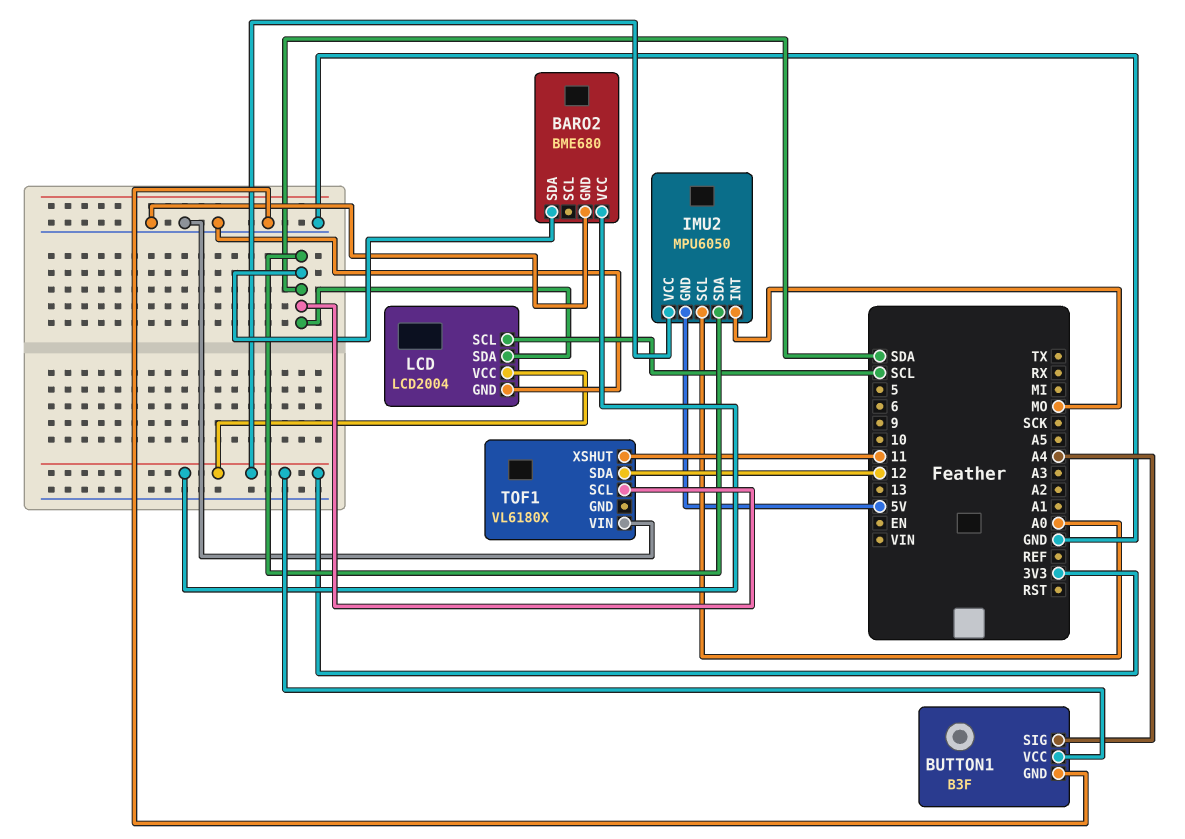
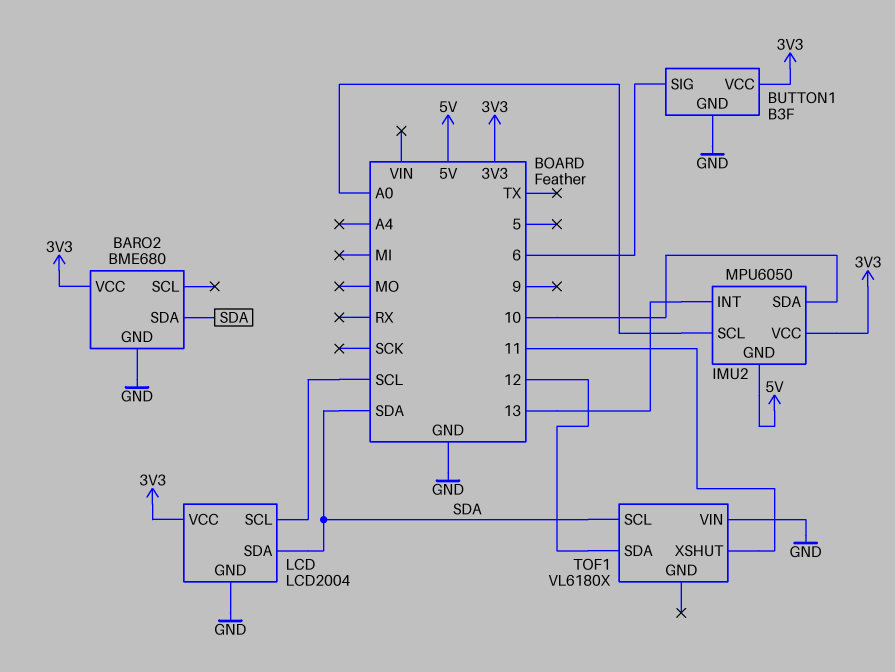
BUTTON1 pin SIG: A4 -> 6
IMU2 pin INT: MO -> 13
IMU2 pin SDA: SDA -> 10

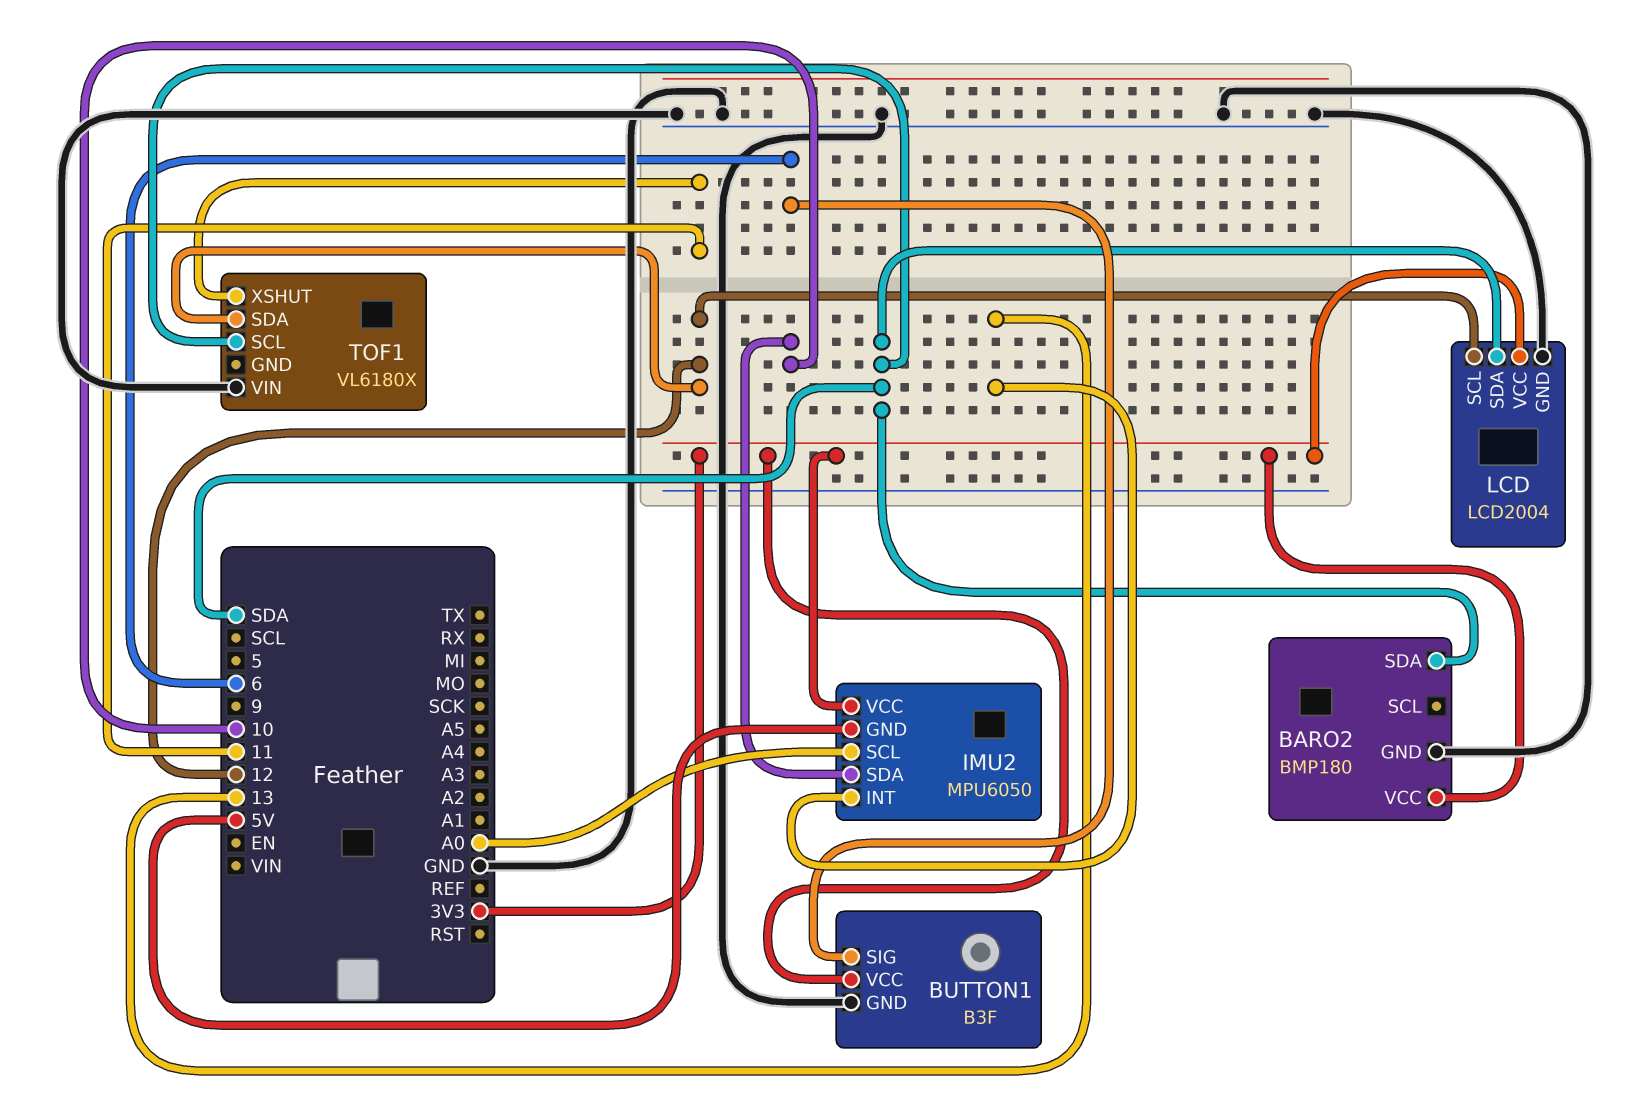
BARO2: BME680 -> BMP180
LCD pin SCL: SCL -> 12

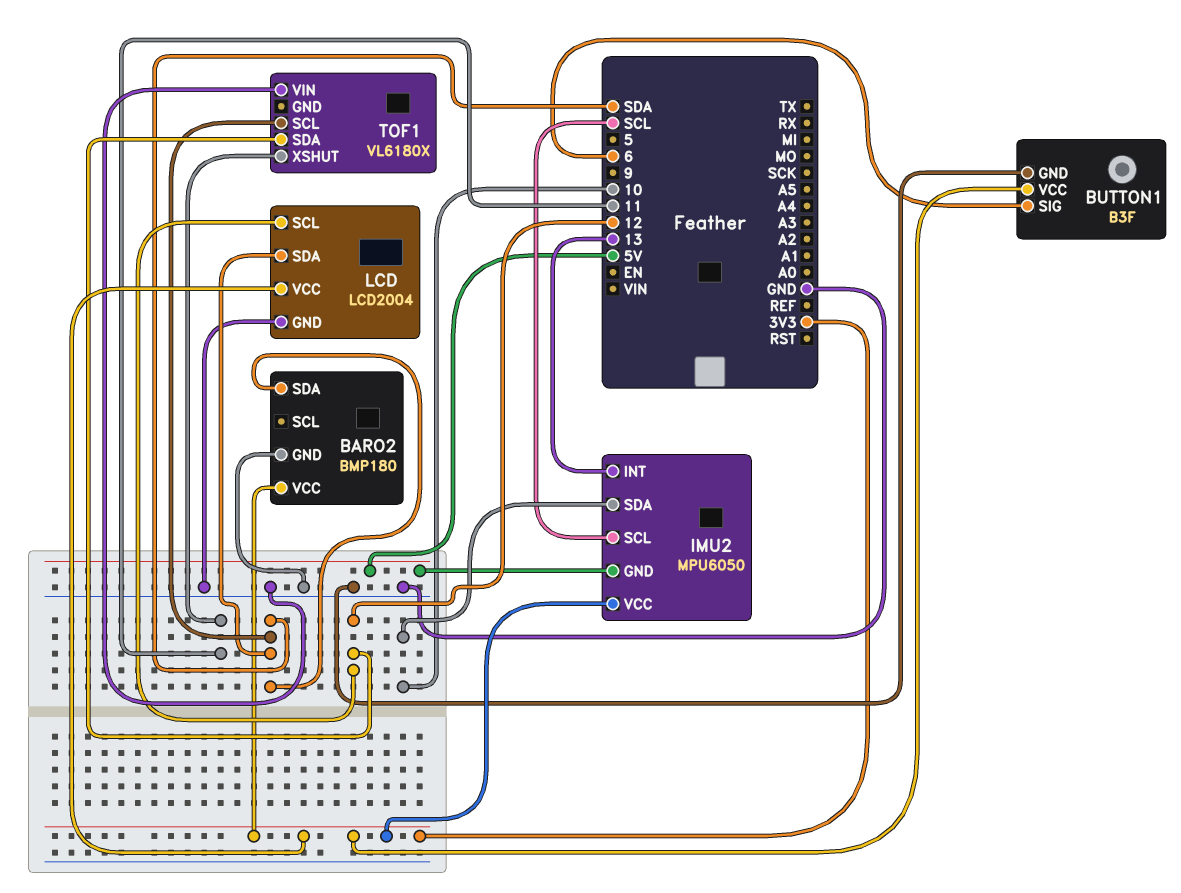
IMU2 pin SCL: A0 -> SCL

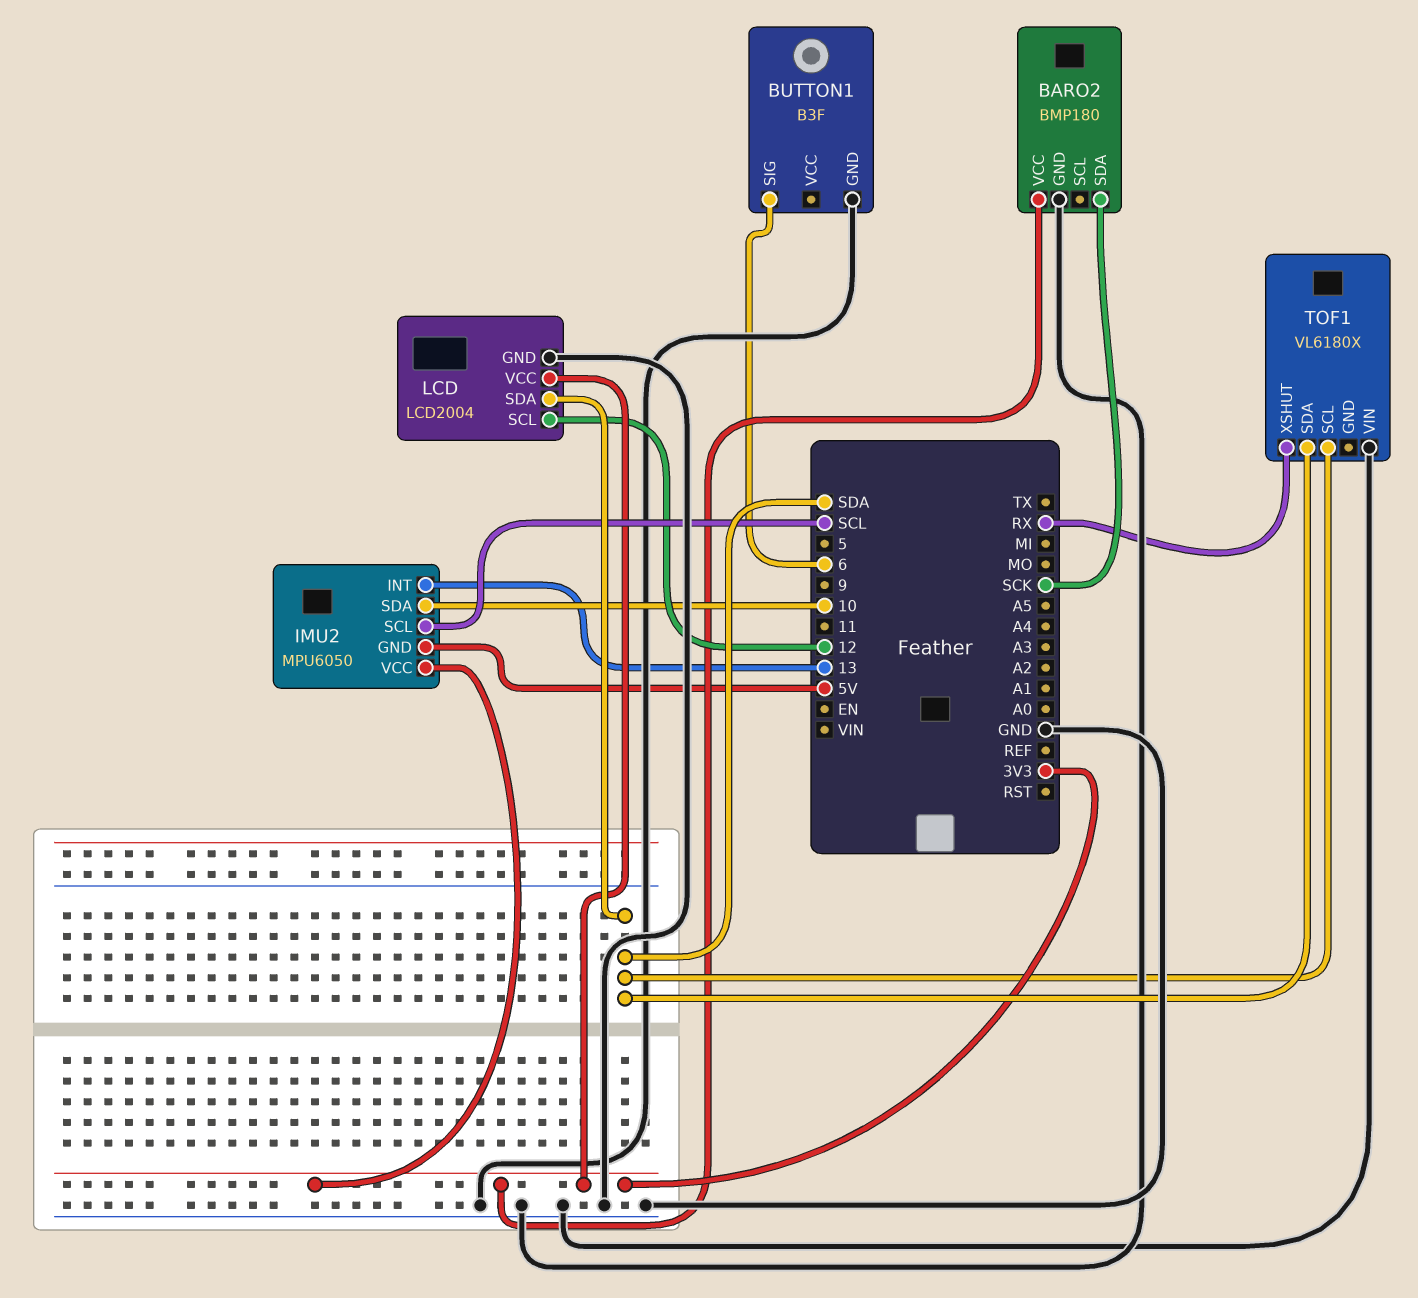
BARO2 pin SDA: SDA -> SCK
BUTTON1 pin VCC: 3V3 -> none
TOF1 pin SDA: 12 -> SDA
TOF1 pin XSHUT: 11 -> RX

